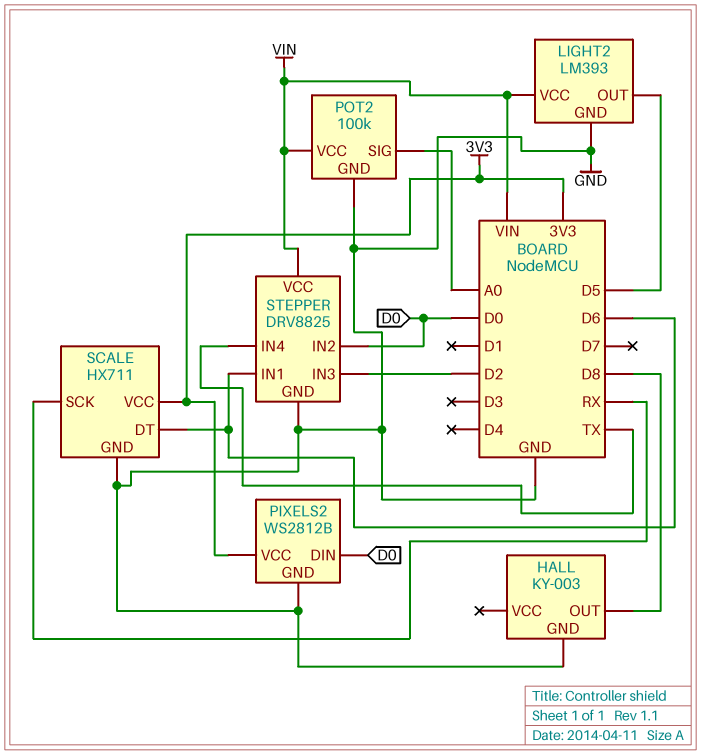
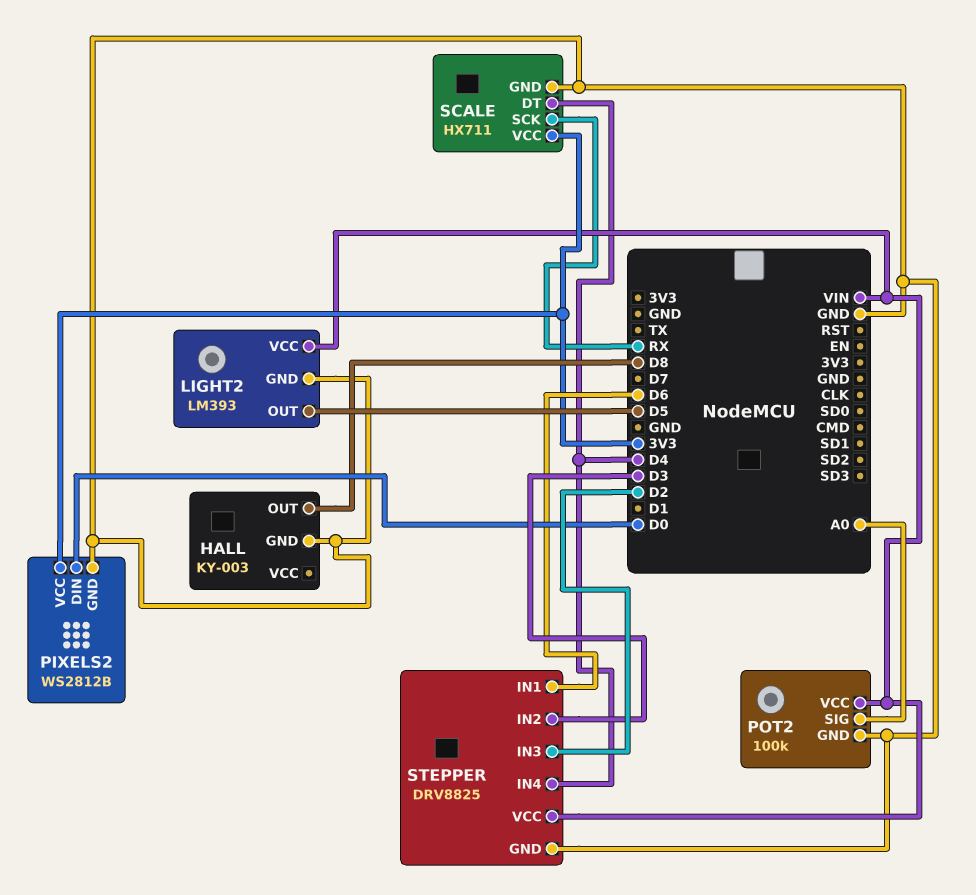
SCALE pin DT: D6 -> D4
STEPPER pin IN2: D0 -> D3
STEPPER pin IN4: TX -> D4

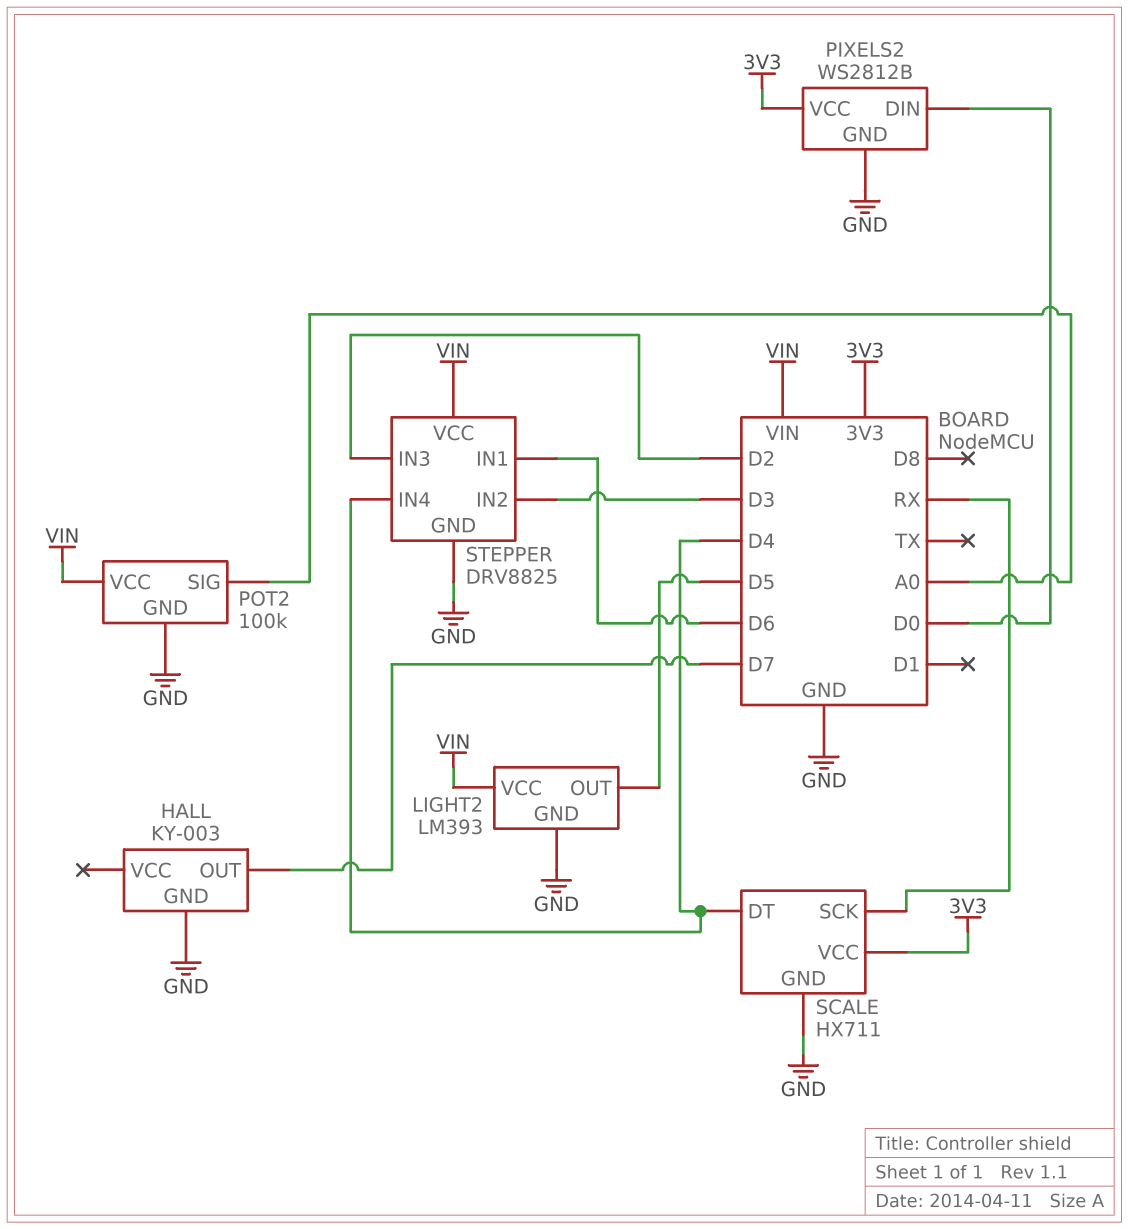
HALL pin OUT: D8 -> D7

